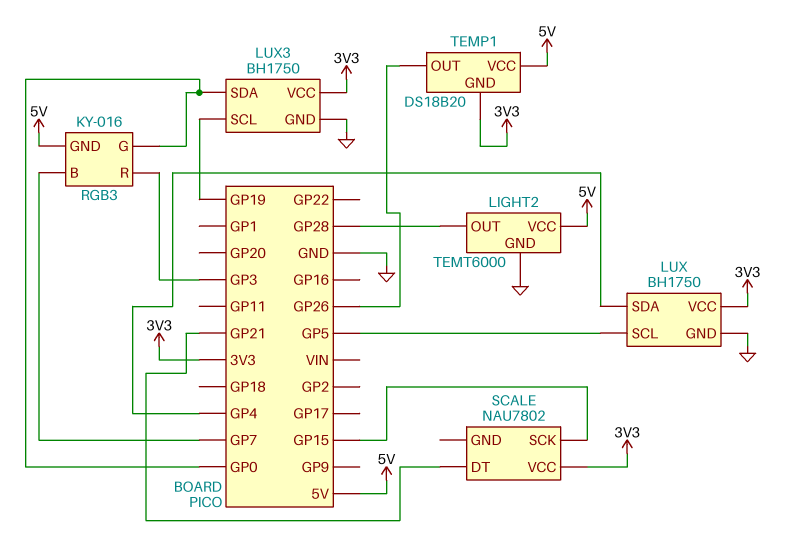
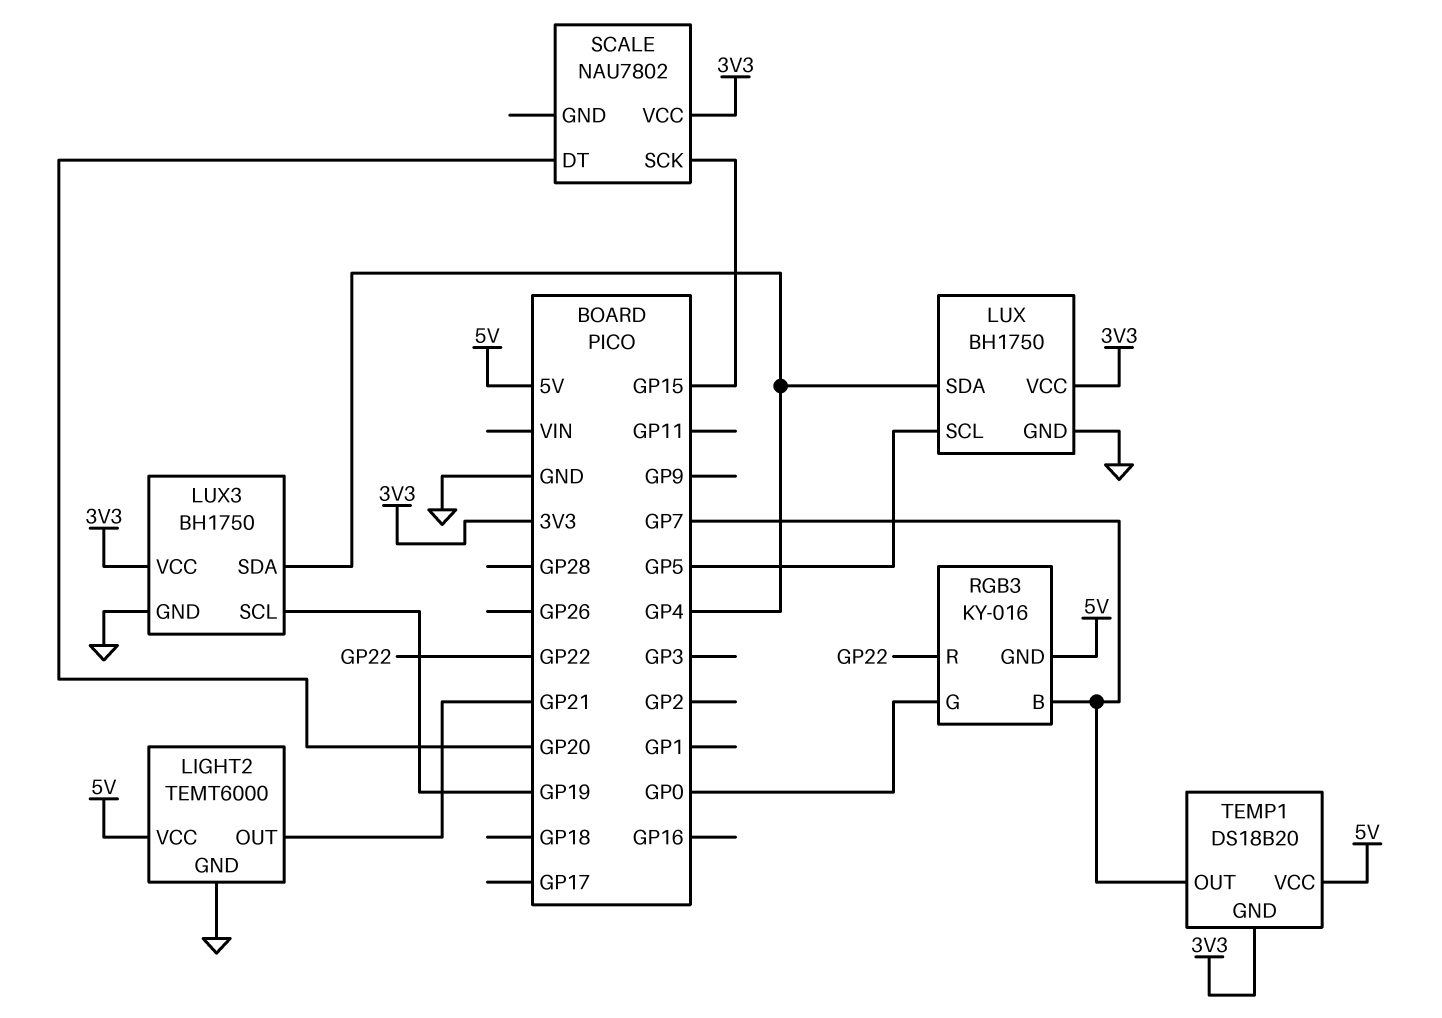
LIGHT2 pin OUT: GP28 -> GP21
LUX3 pin SDA: GP0 -> GP4
RGB3 pin R: GP3 -> GP22
SCALE pin DT: GP21 -> GP20
TEMP1 pin OUT: GP26 -> GP7

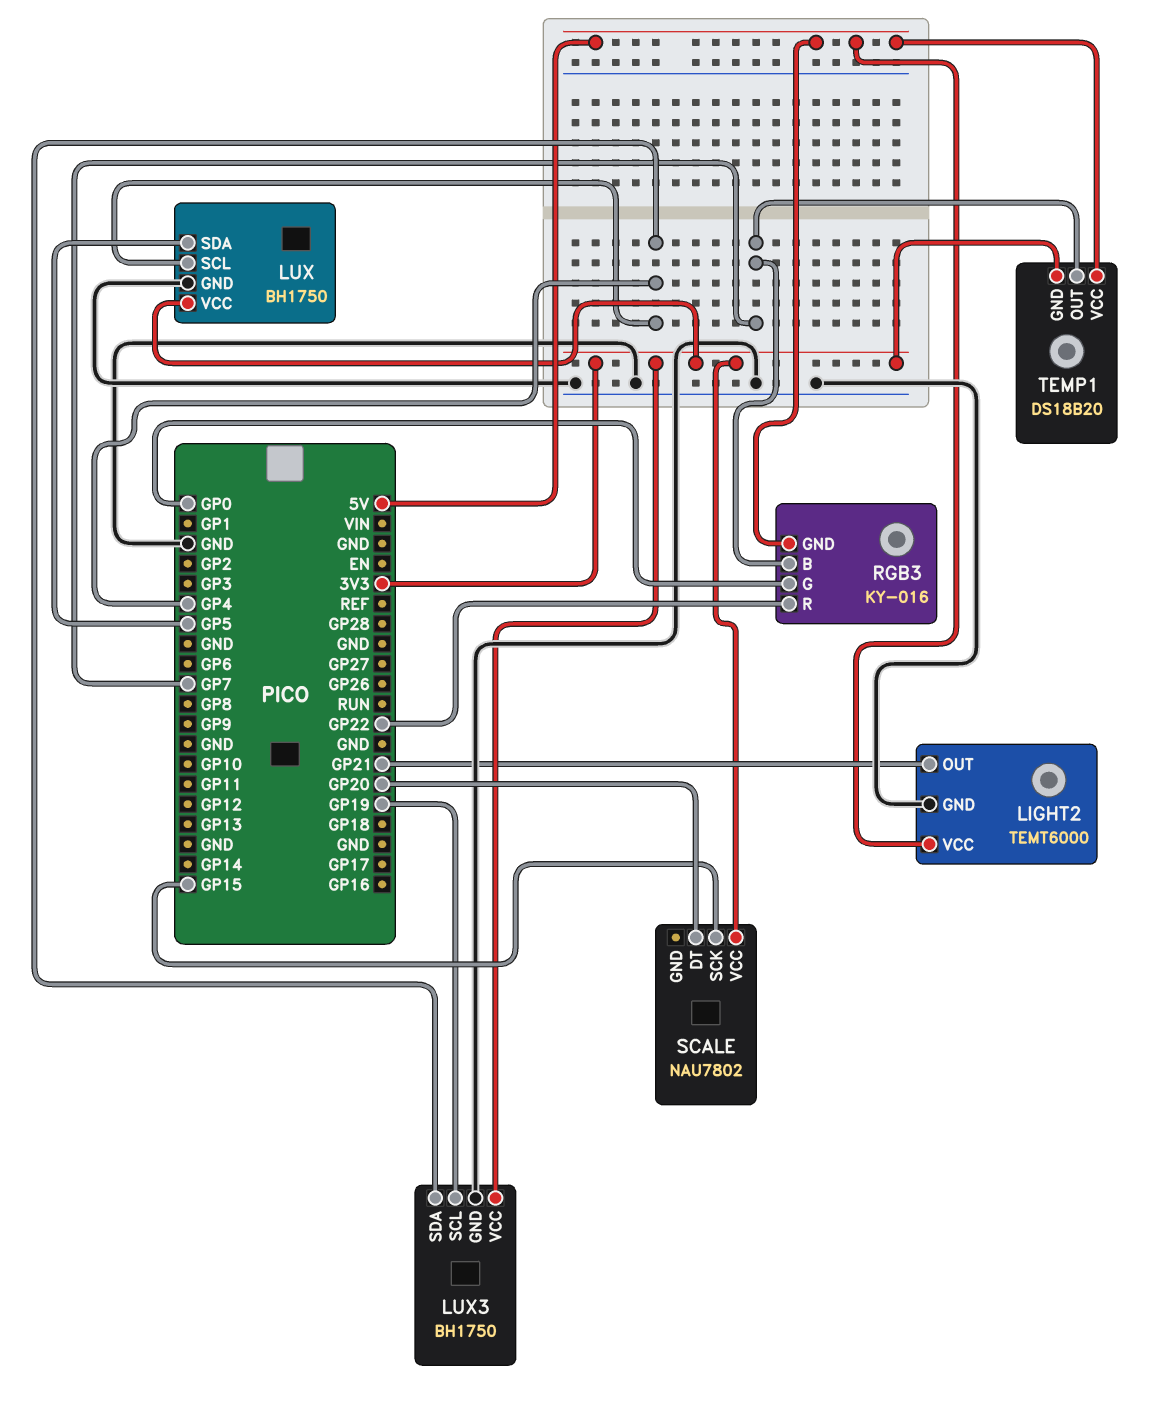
LUX pin SCL: GP5 -> GP4
LUX pin SDA: GP4 -> GP5

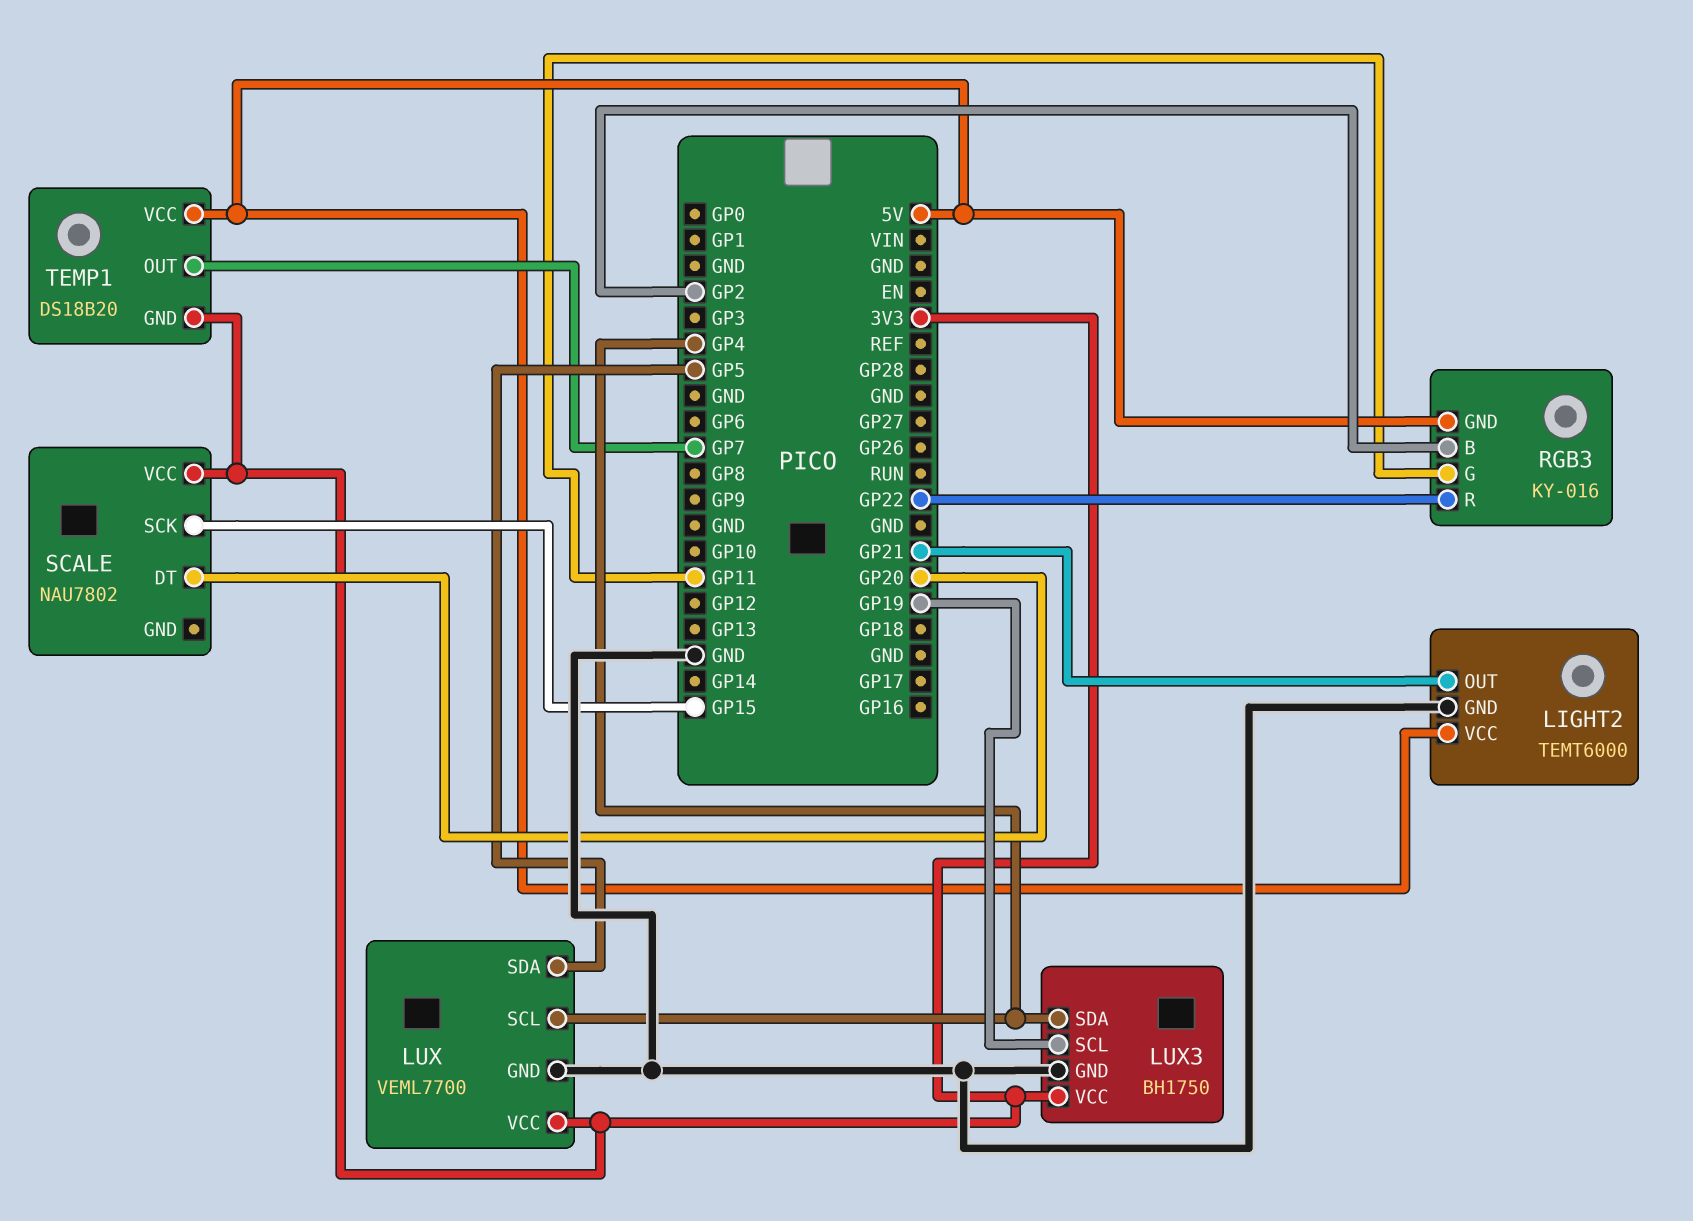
LUX: BH1750 -> VEML7700
RGB3 pin B: GP7 -> GP2
RGB3 pin G: GP0 -> GP11

